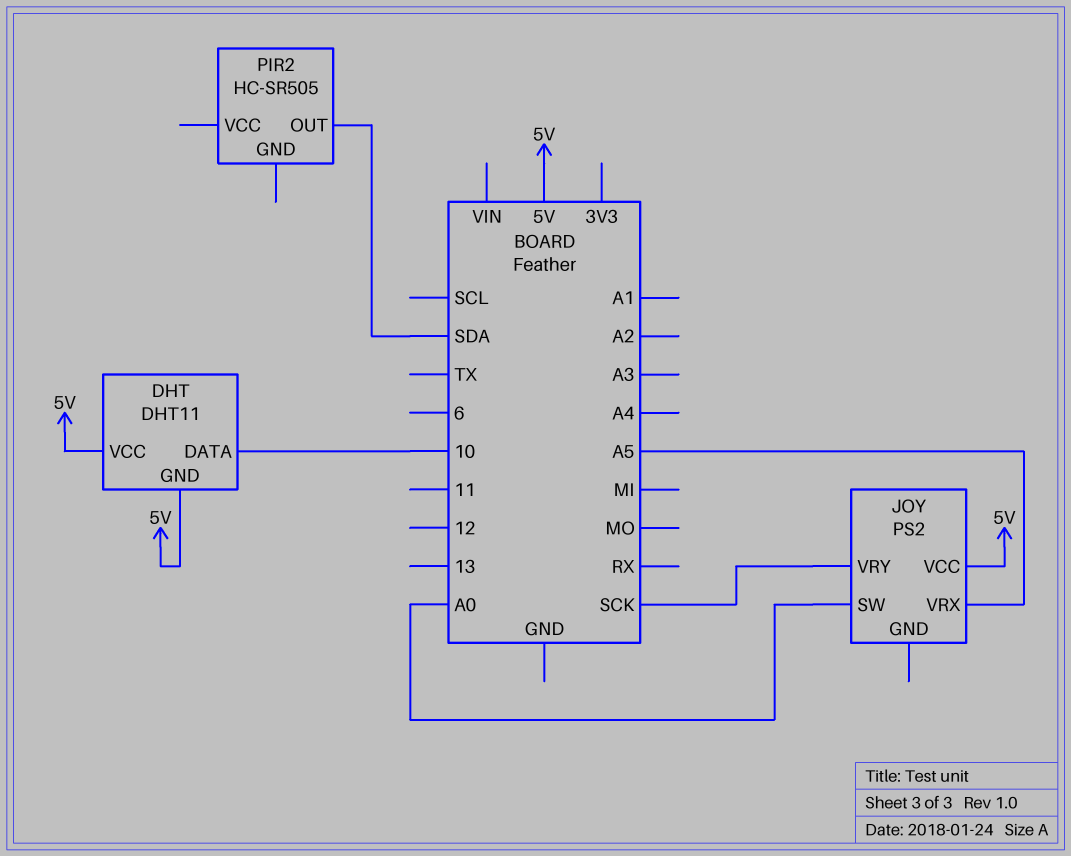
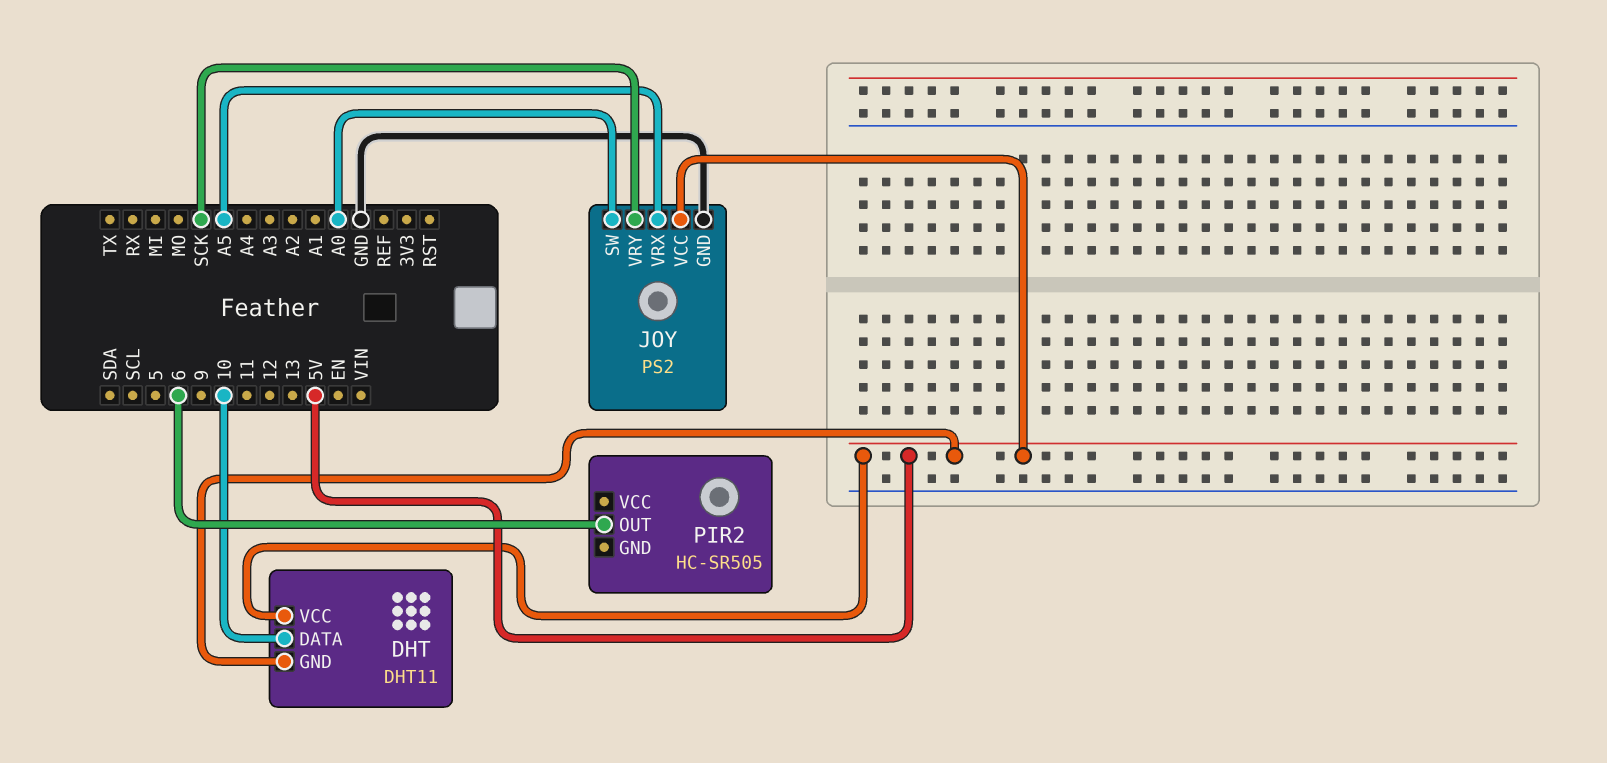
JOY pin GND: none -> GND
PIR2 pin OUT: SDA -> 6

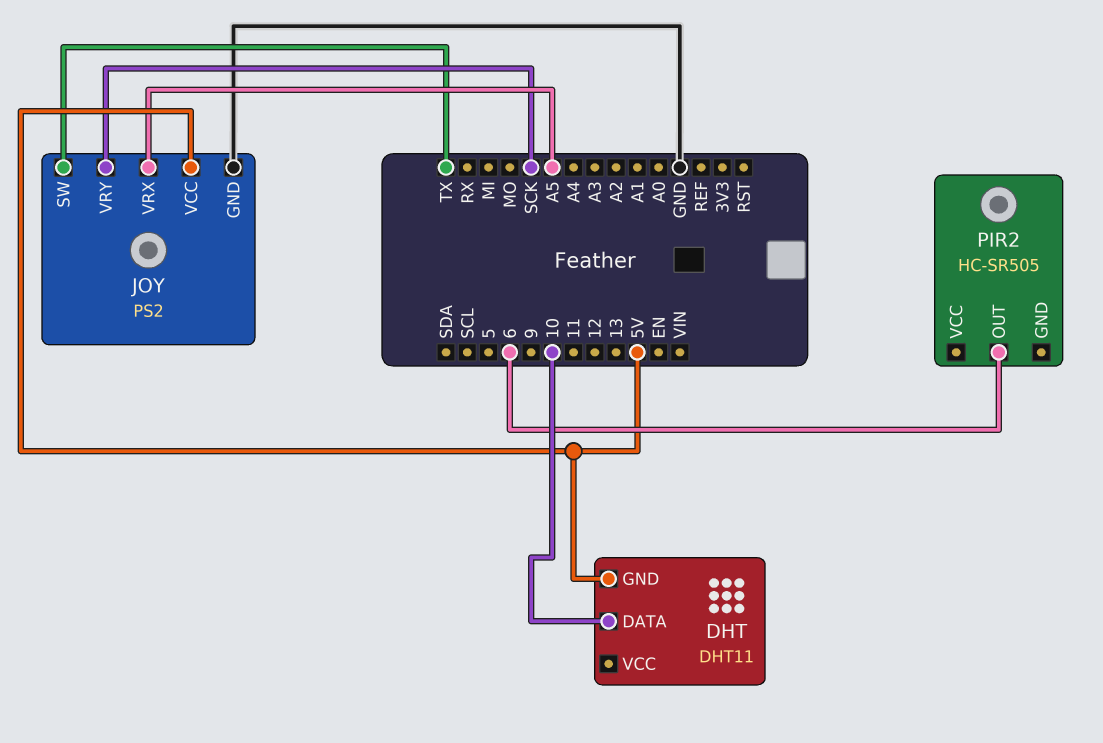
DHT pin VCC: 5V -> none
JOY pin SW: A0 -> TX

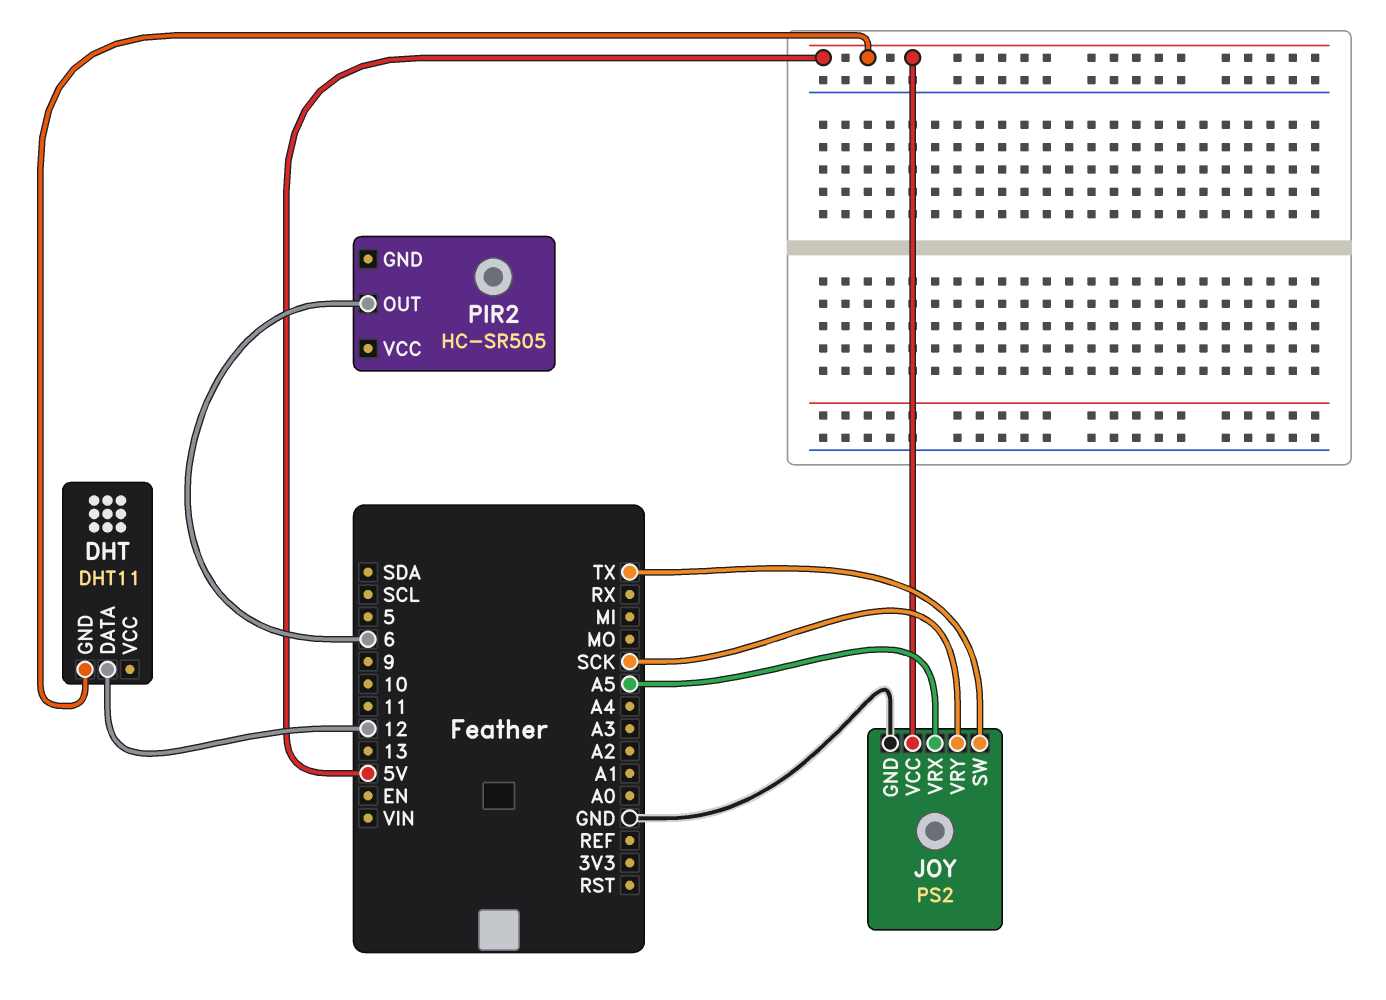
DHT pin DATA: 10 -> 12

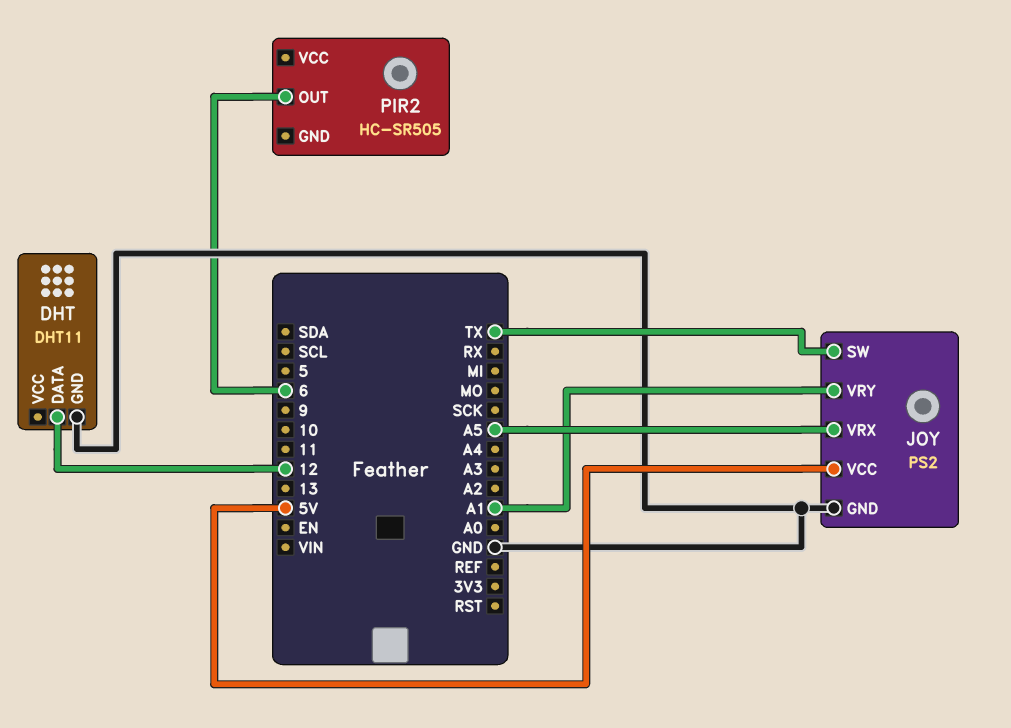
DHT pin GND: 5V -> GND
JOY pin VRY: SCK -> A1

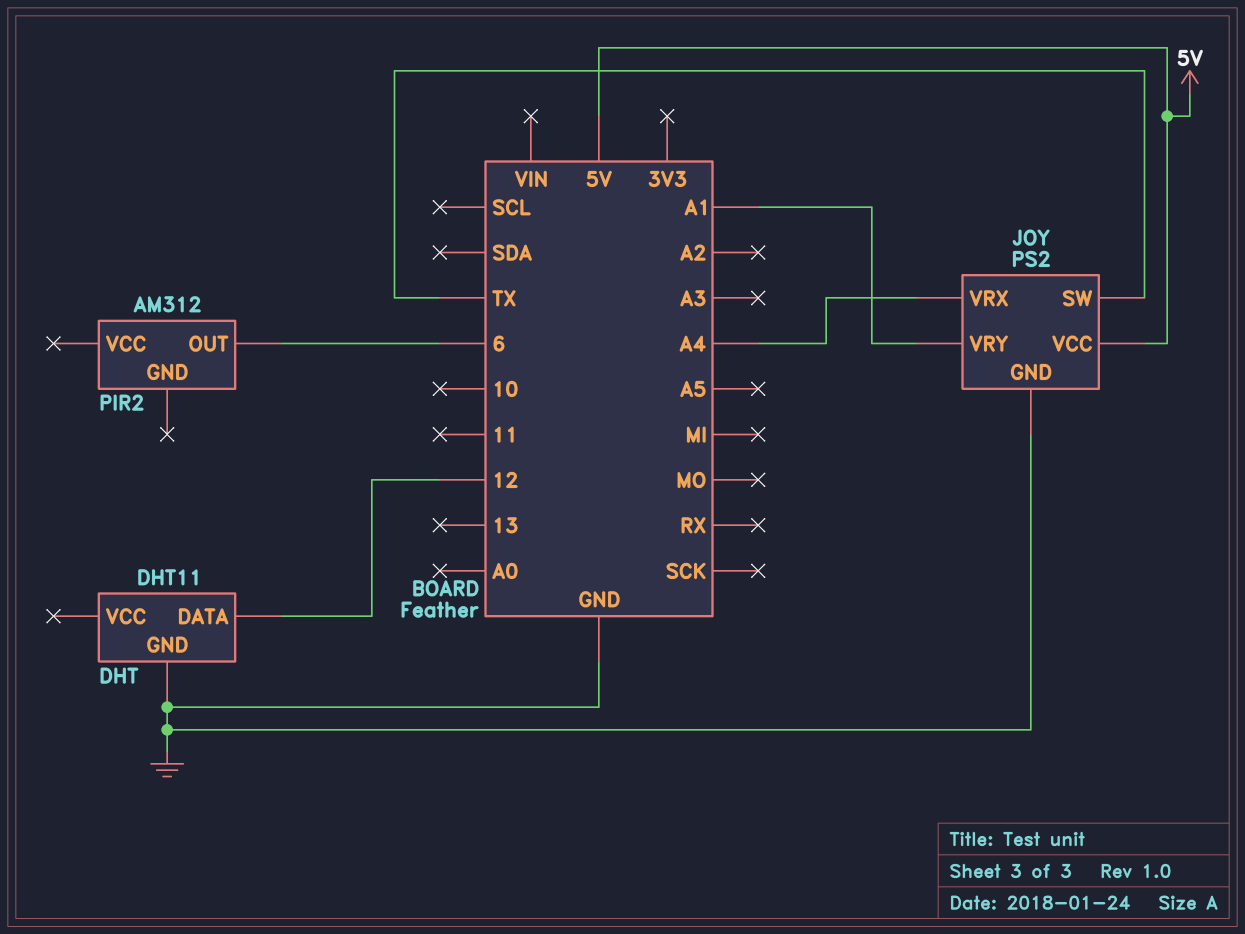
JOY pin VRX: A5 -> A4
PIR2: HC-SR505 -> AM312

